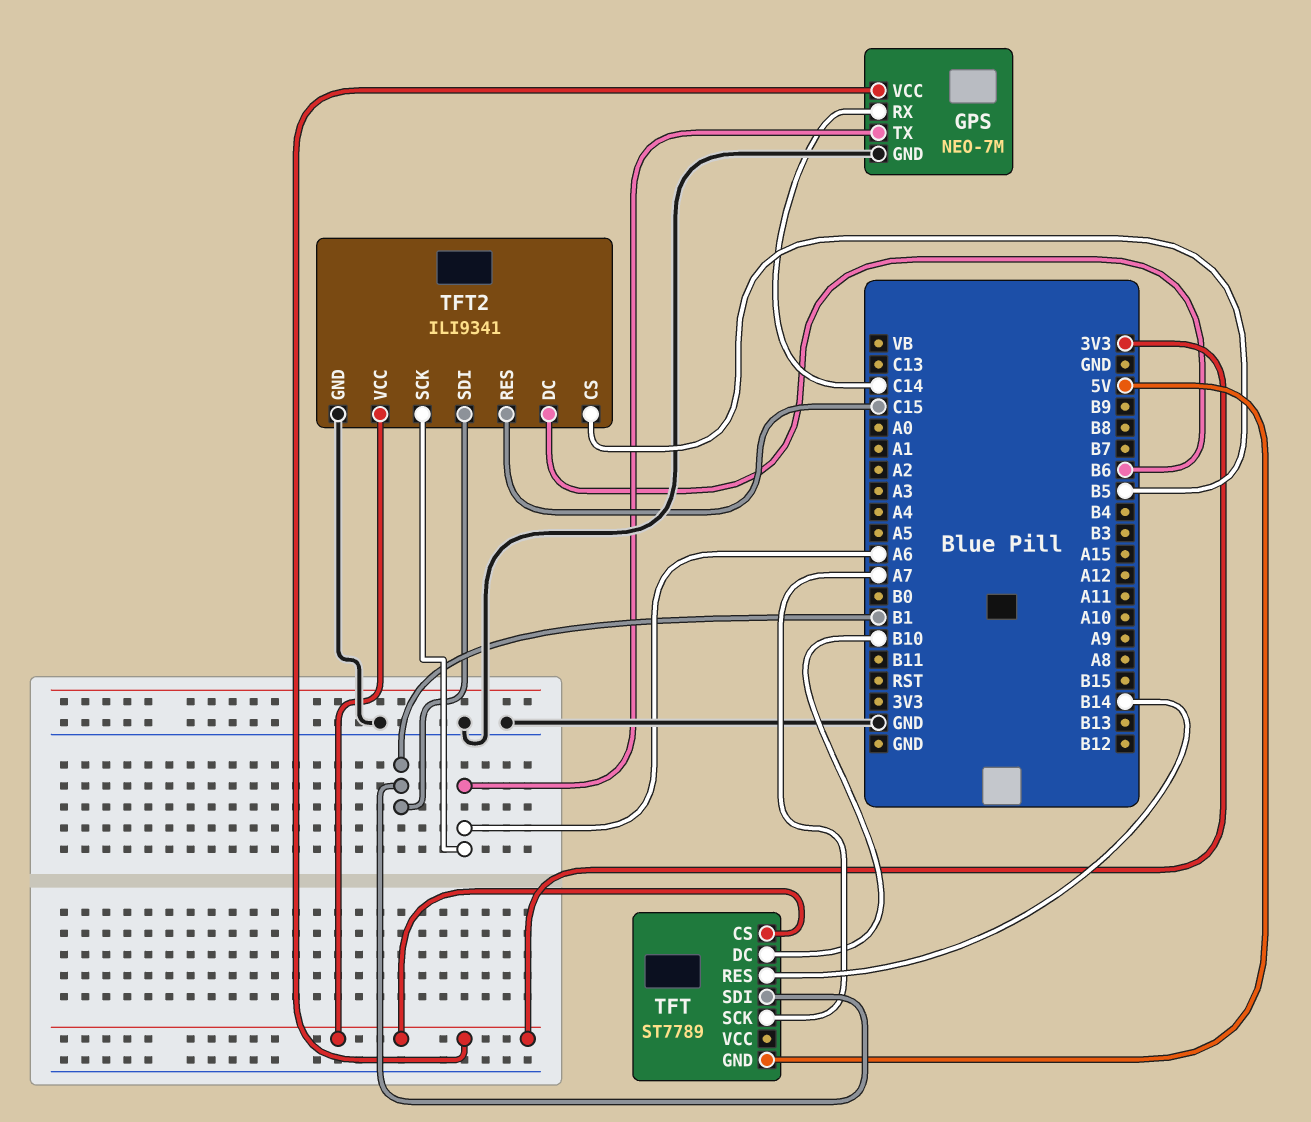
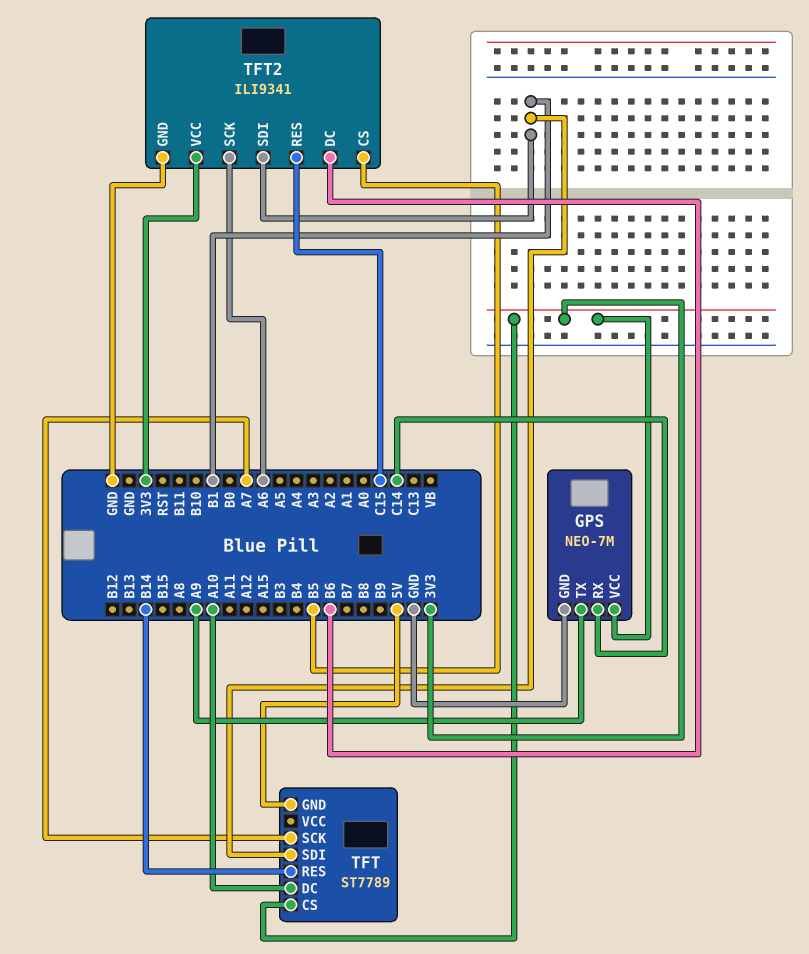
GPS pin TX: A6 -> A9
TFT pin DC: B10 -> A10

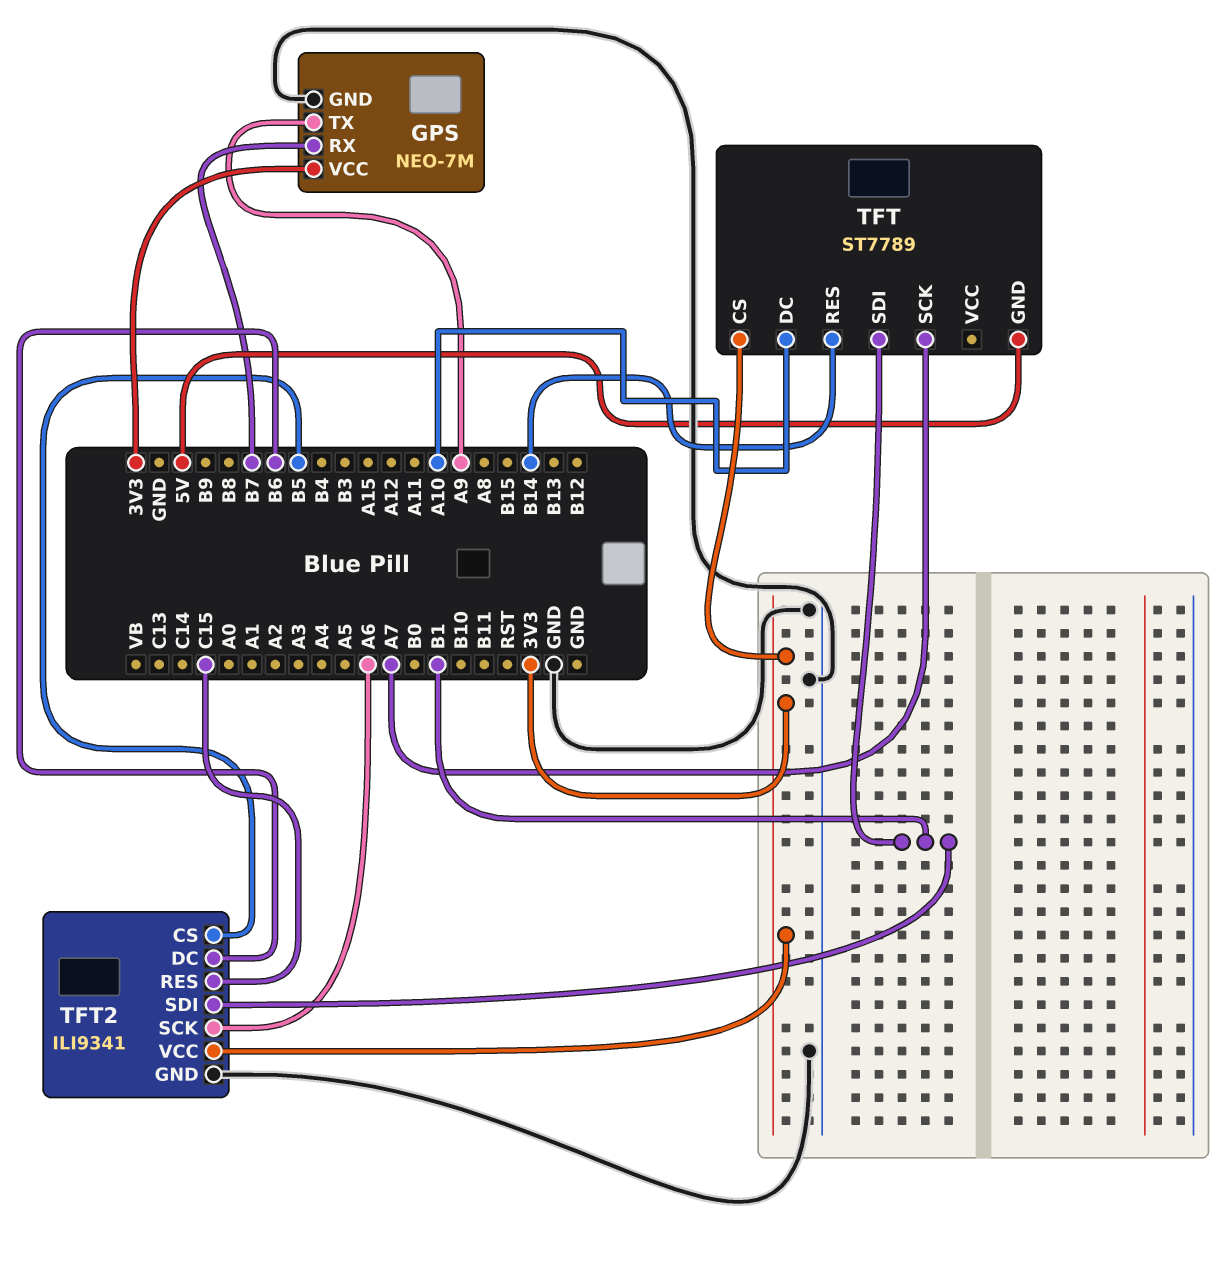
GPS pin RX: C14 -> B7

